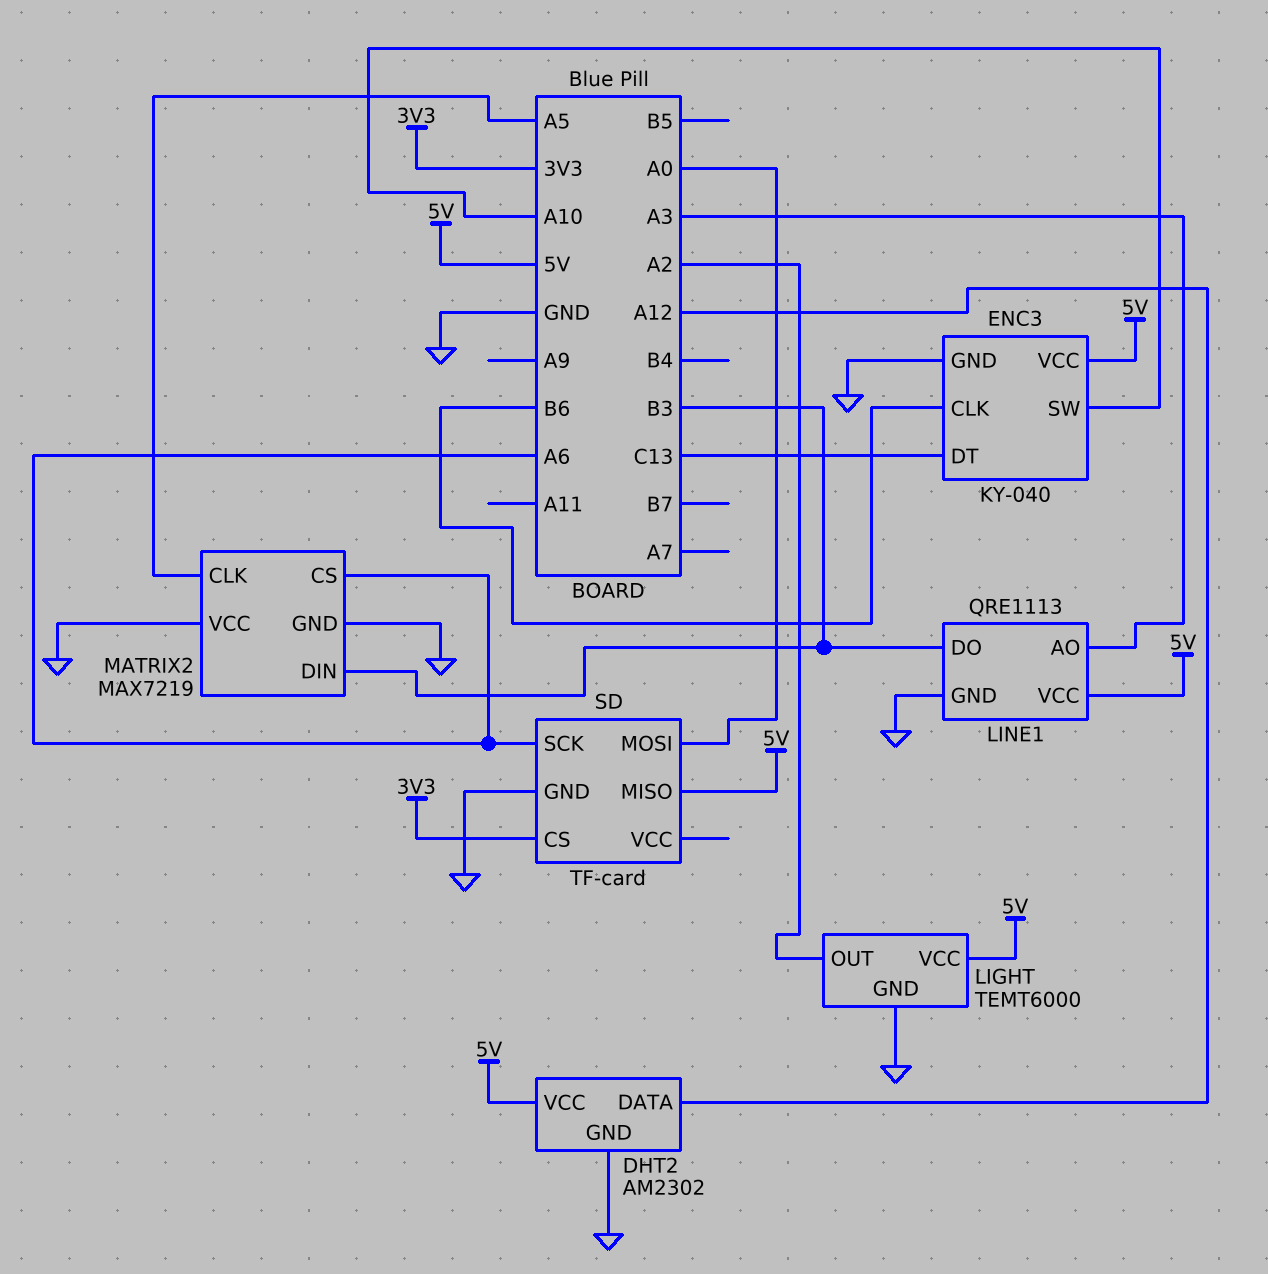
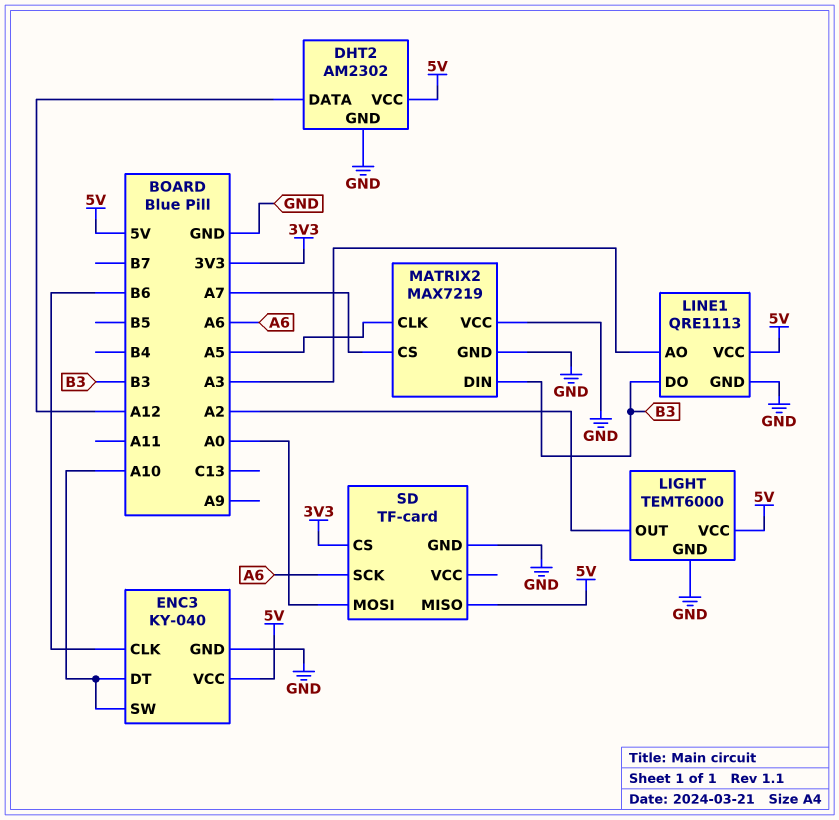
ENC3 pin DT: C13 -> A10
MATRIX2 pin CS: A6 -> A7

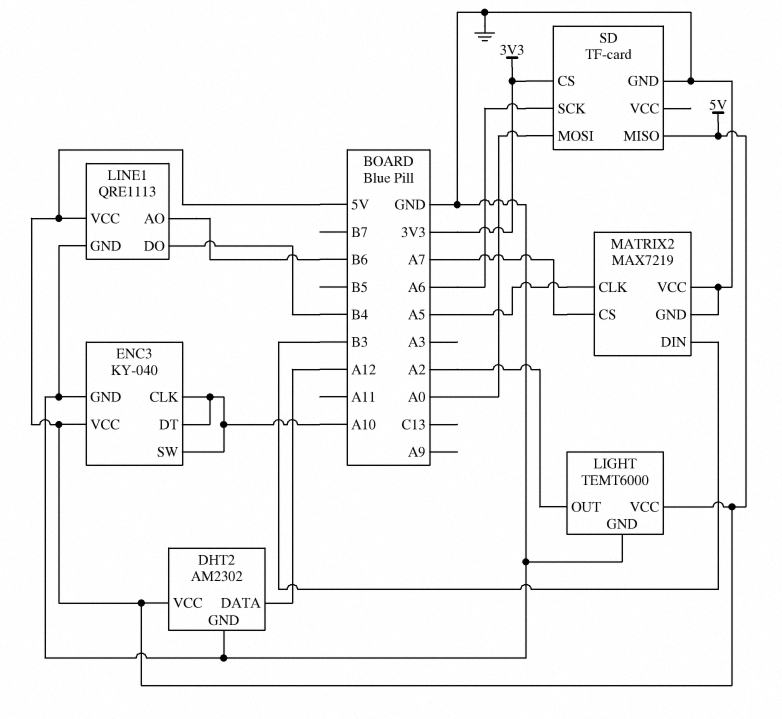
ENC3 pin CLK: B6 -> A10
LINE1 pin AO: A3 -> B6
LINE1 pin DO: B3 -> B4

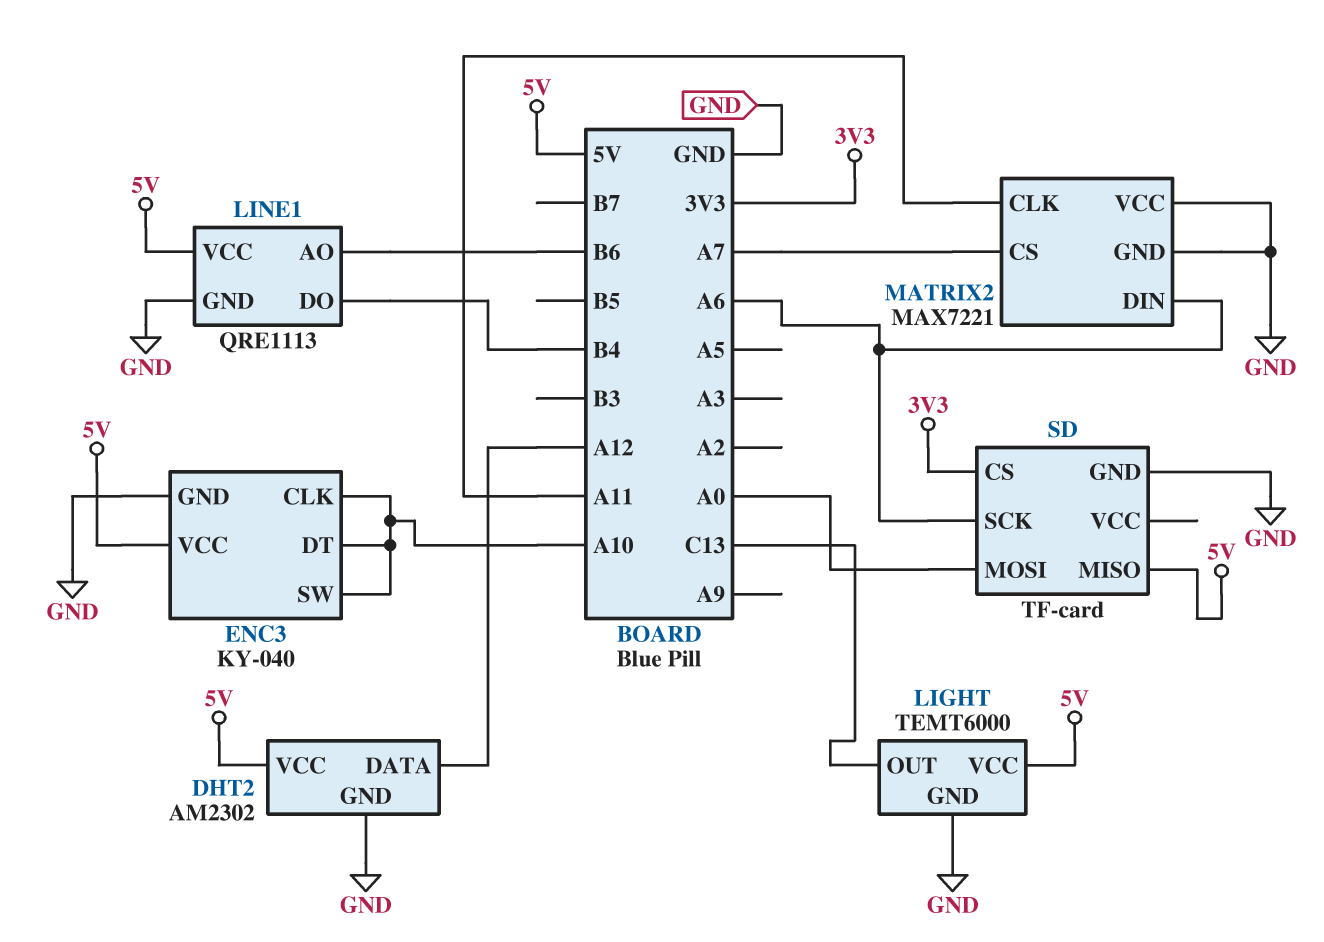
LIGHT pin OUT: A2 -> C13
MATRIX2: MAX7219 -> MAX7221
MATRIX2 pin CLK: A5 -> A11
MATRIX2 pin DIN: B3 -> A6

